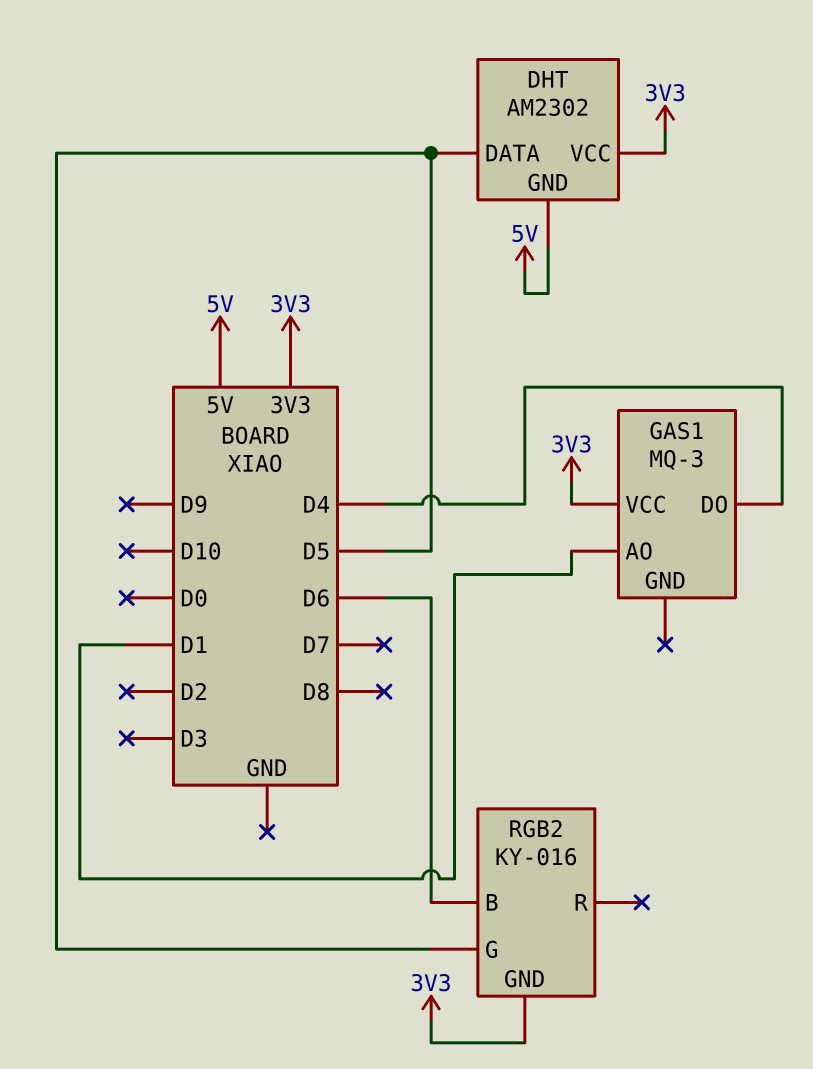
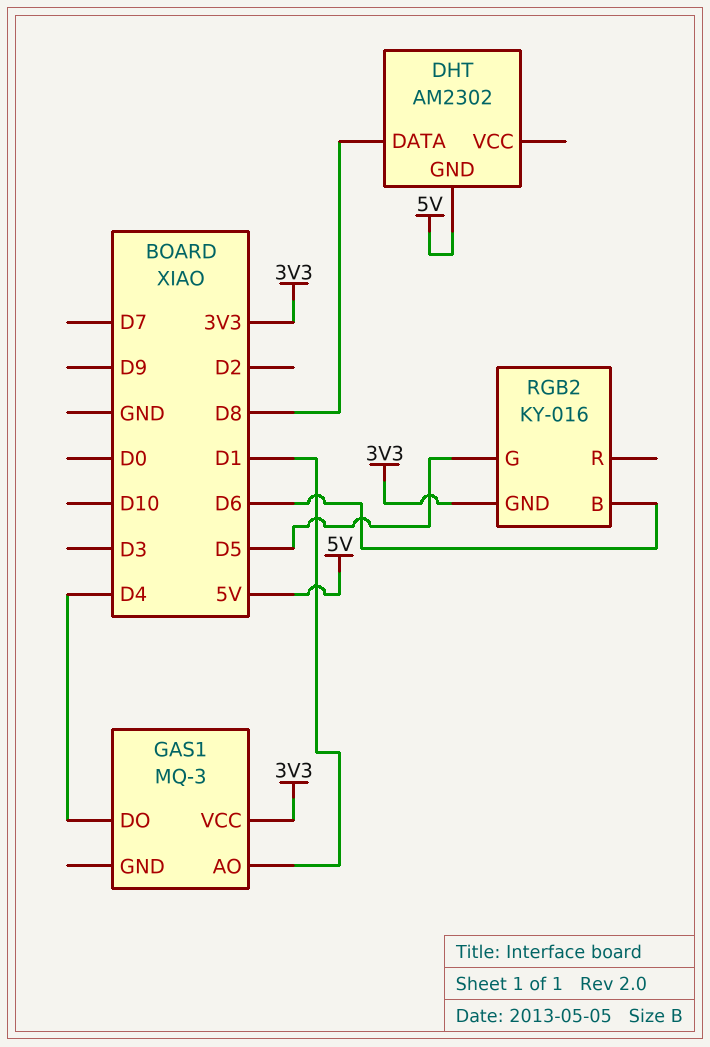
DHT pin DATA: D5 -> D8
DHT pin VCC: 3V3 -> none

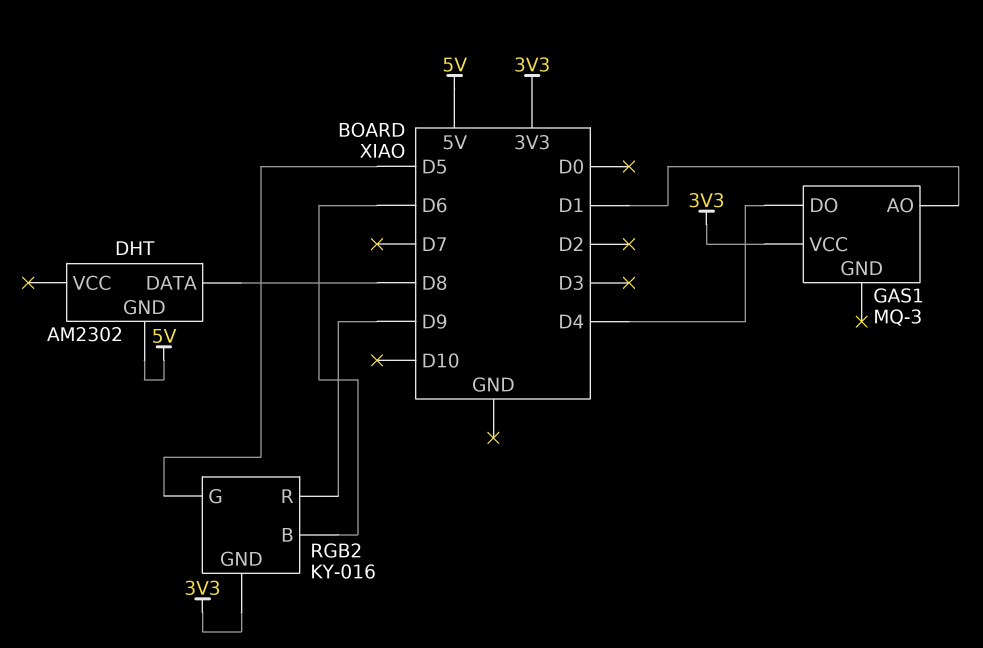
RGB2 pin R: none -> D9

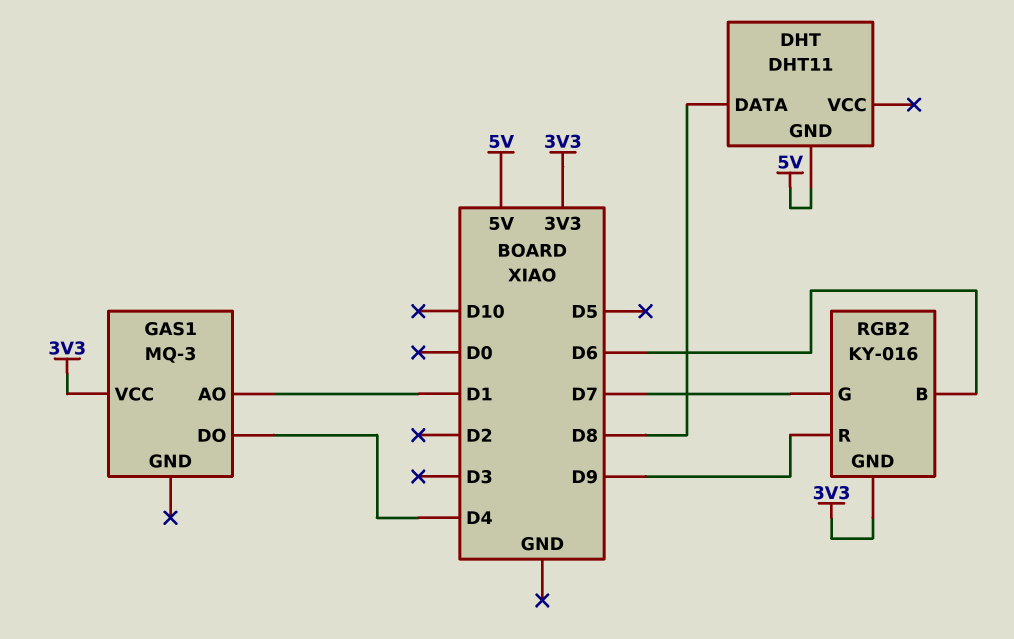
DHT: AM2302 -> DHT11
RGB2 pin G: D5 -> D7

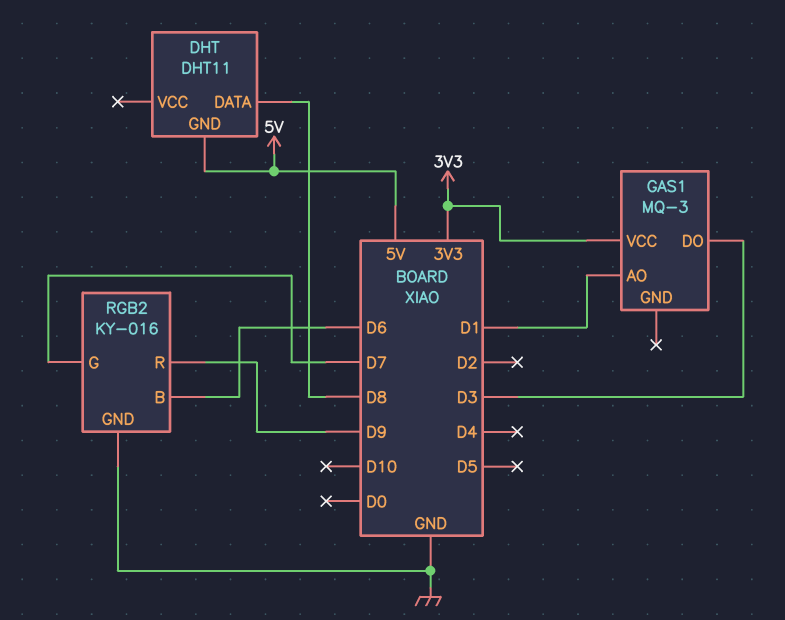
GAS1 pin DO: D4 -> D3
RGB2 pin GND: 3V3 -> GND

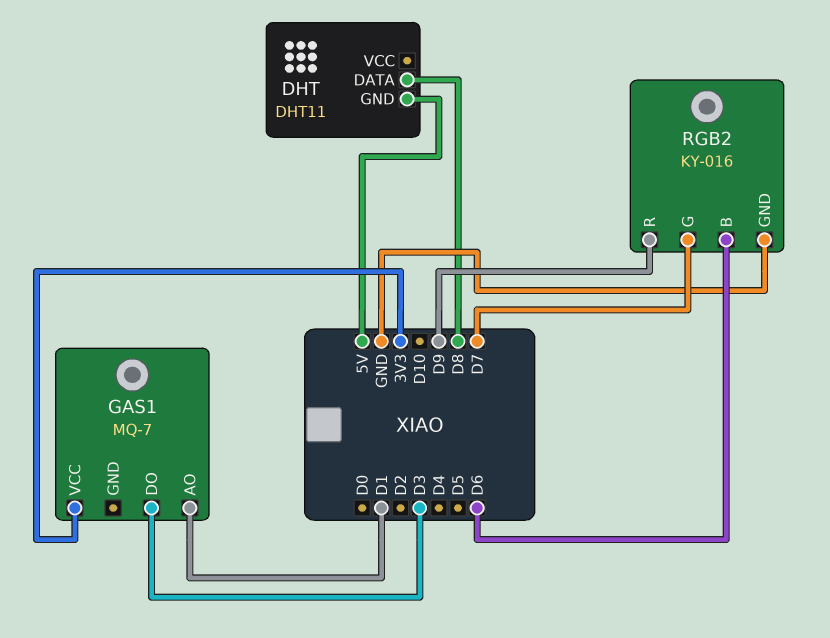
GAS1: MQ-3 -> MQ-7

